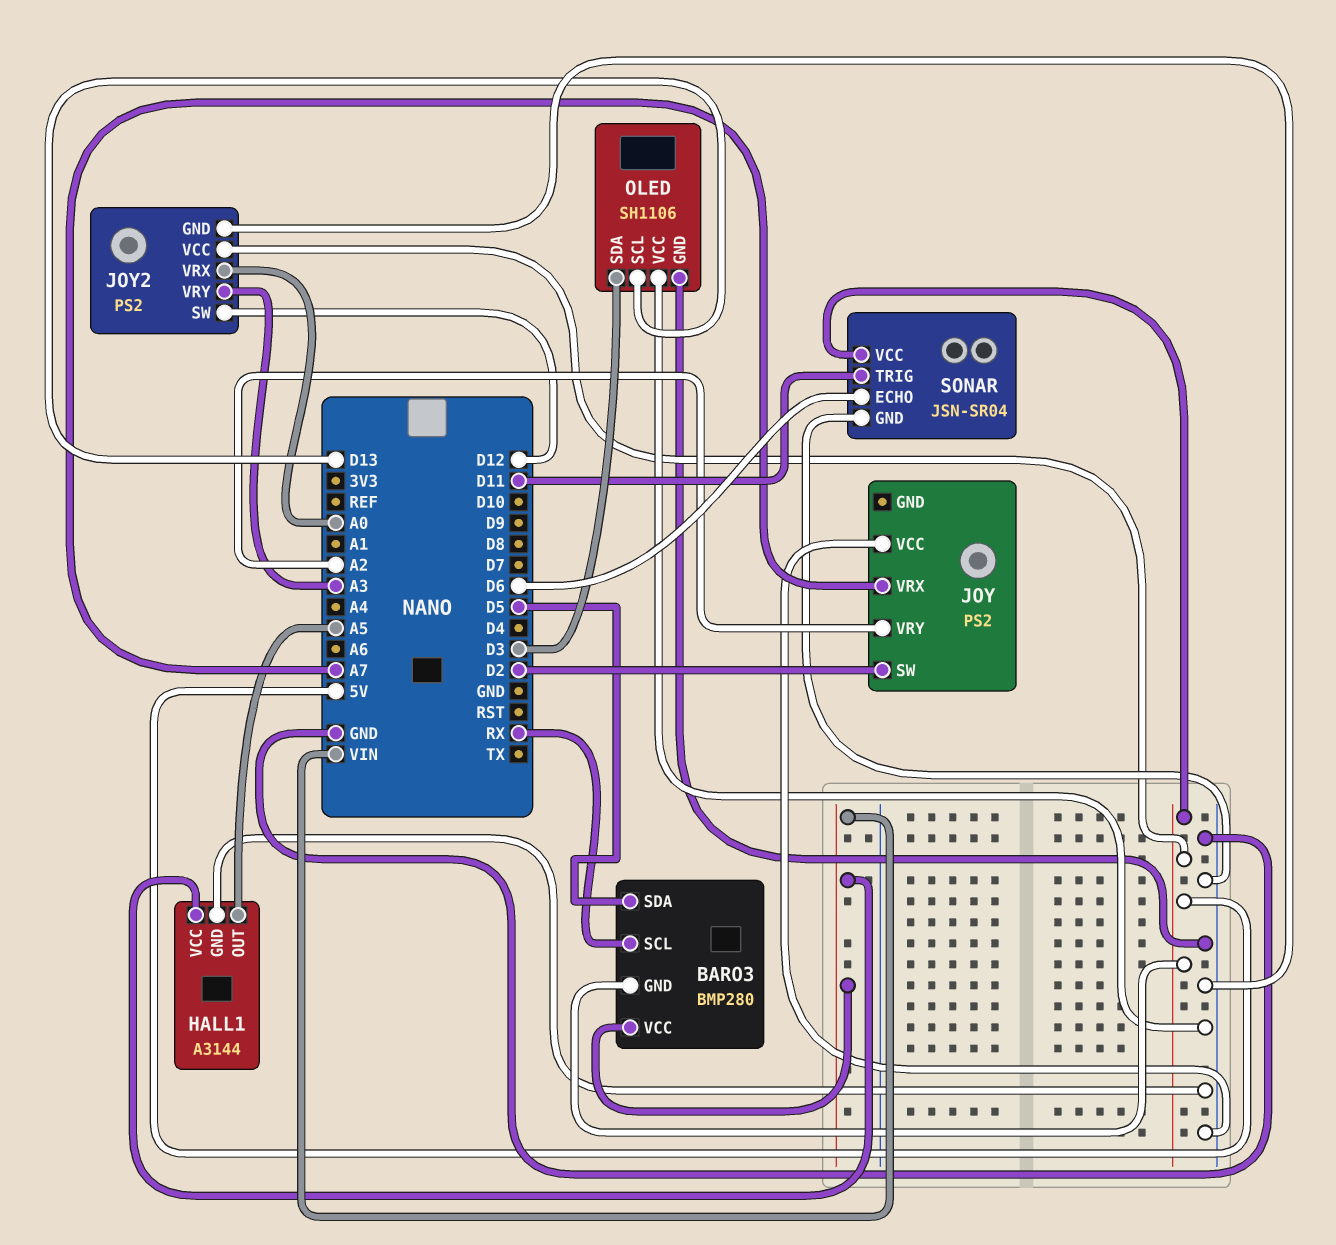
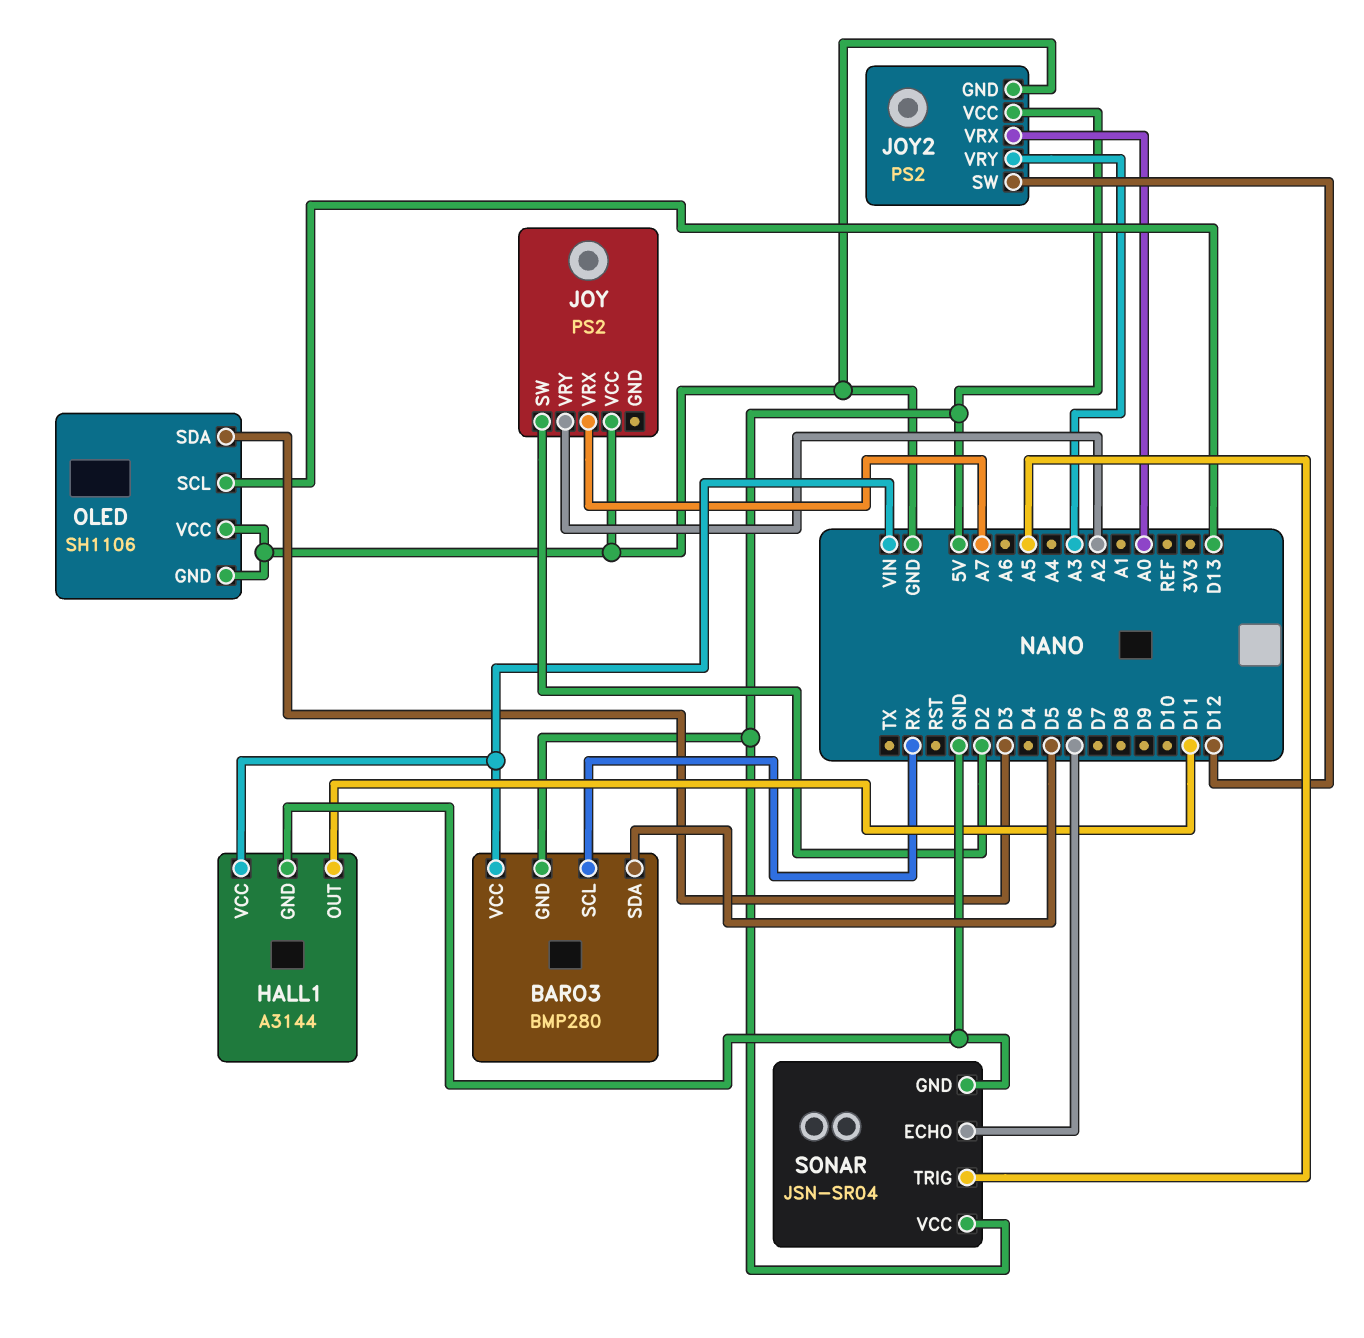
HALL1 pin OUT: A5 -> D11
SONAR pin TRIG: D11 -> A5

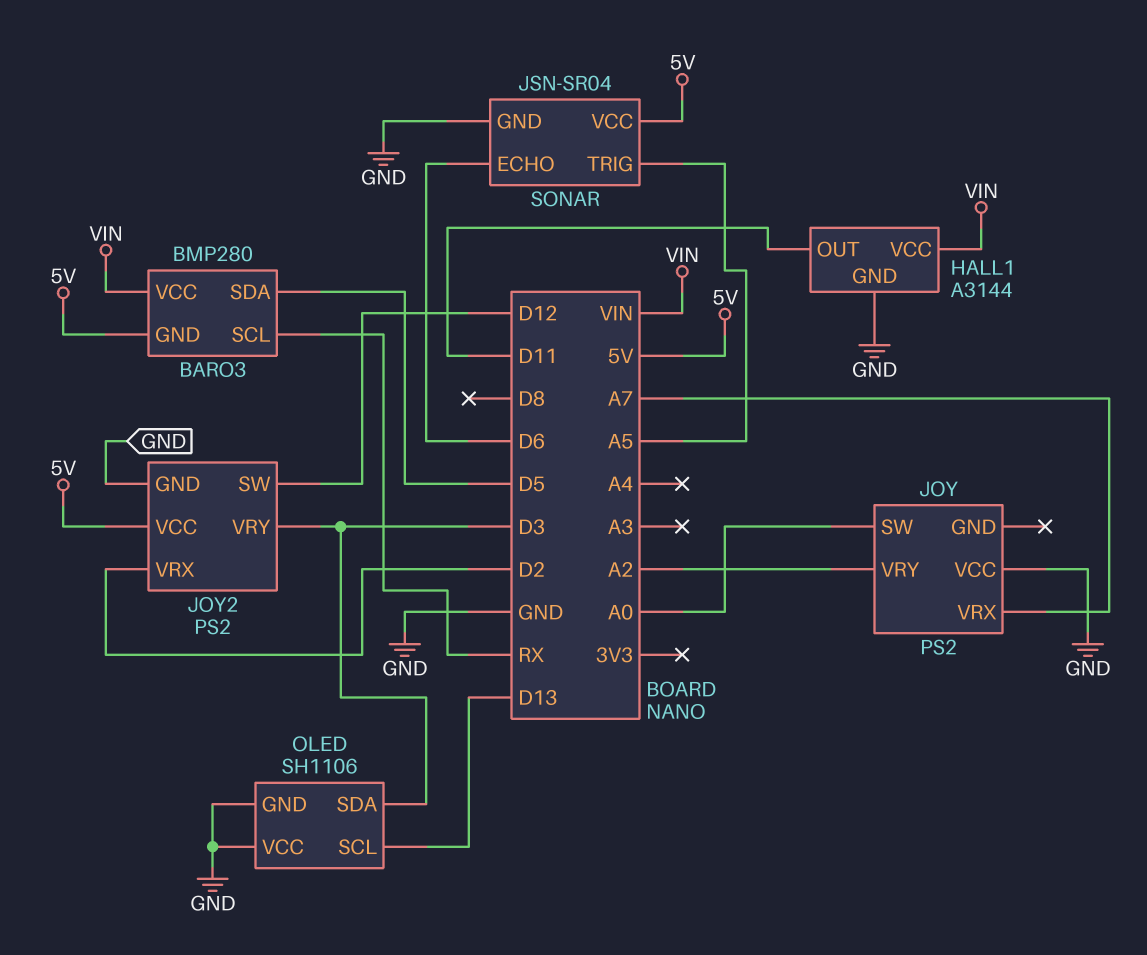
JOY pin SW: D2 -> A0
JOY2 pin VRX: A0 -> D2
JOY2 pin VRY: A3 -> D3

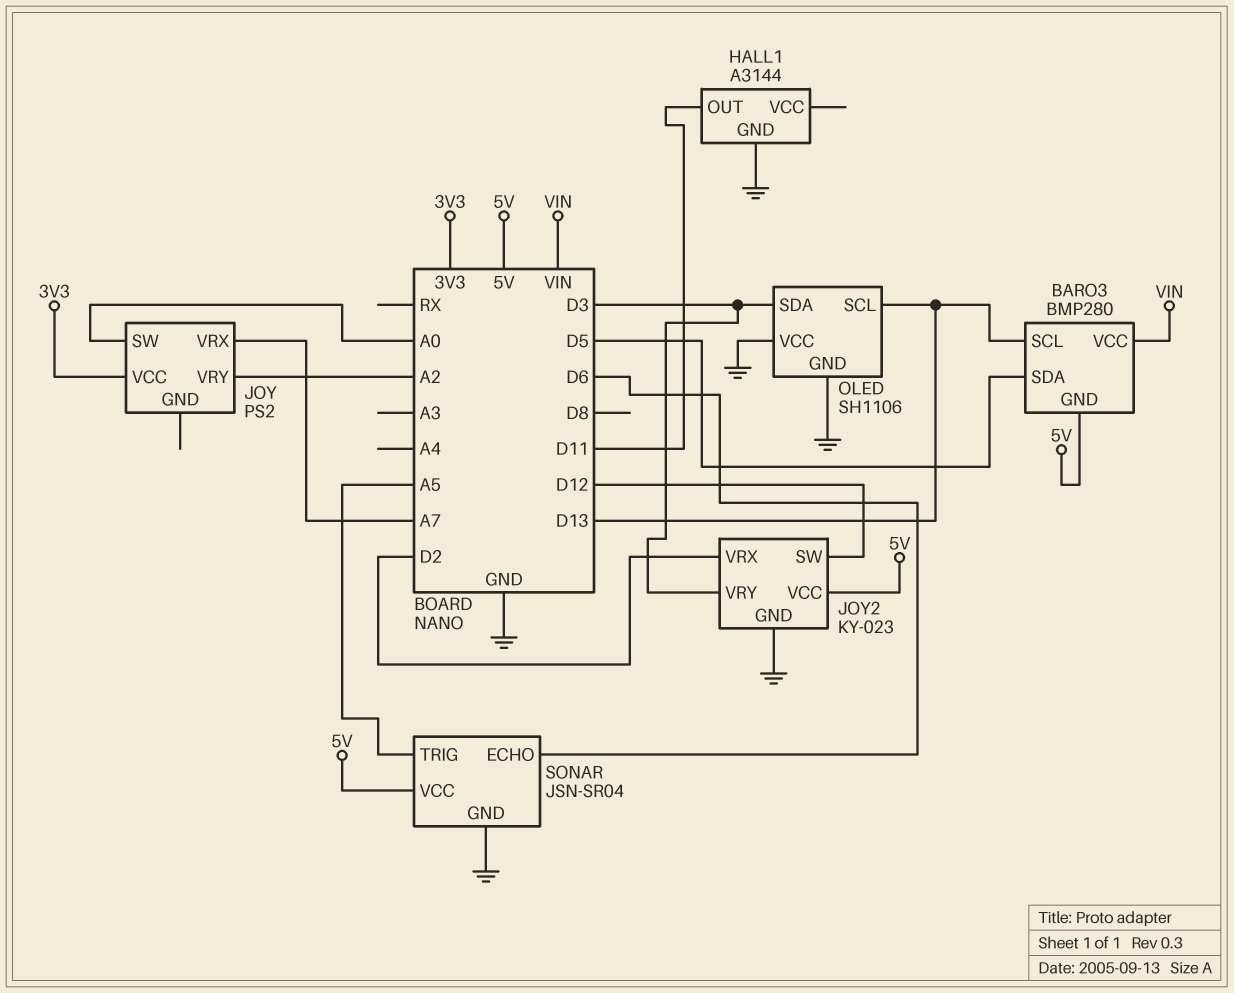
BARO3 pin SCL: RX -> D13
HALL1 pin VCC: VIN -> none
JOY pin VCC: GND -> 3V3
JOY2: PS2 -> KY-023

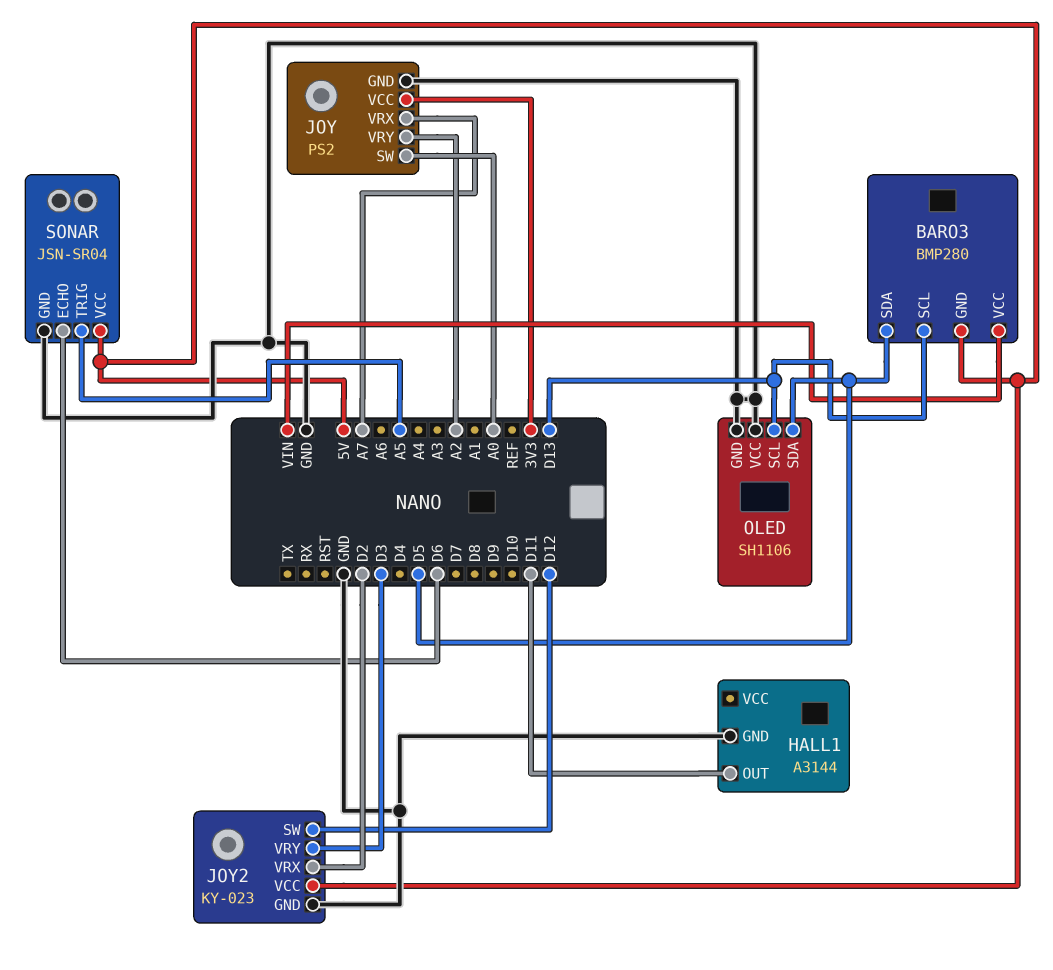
JOY pin GND: none -> GND
OLED pin SDA: D3 -> D5

